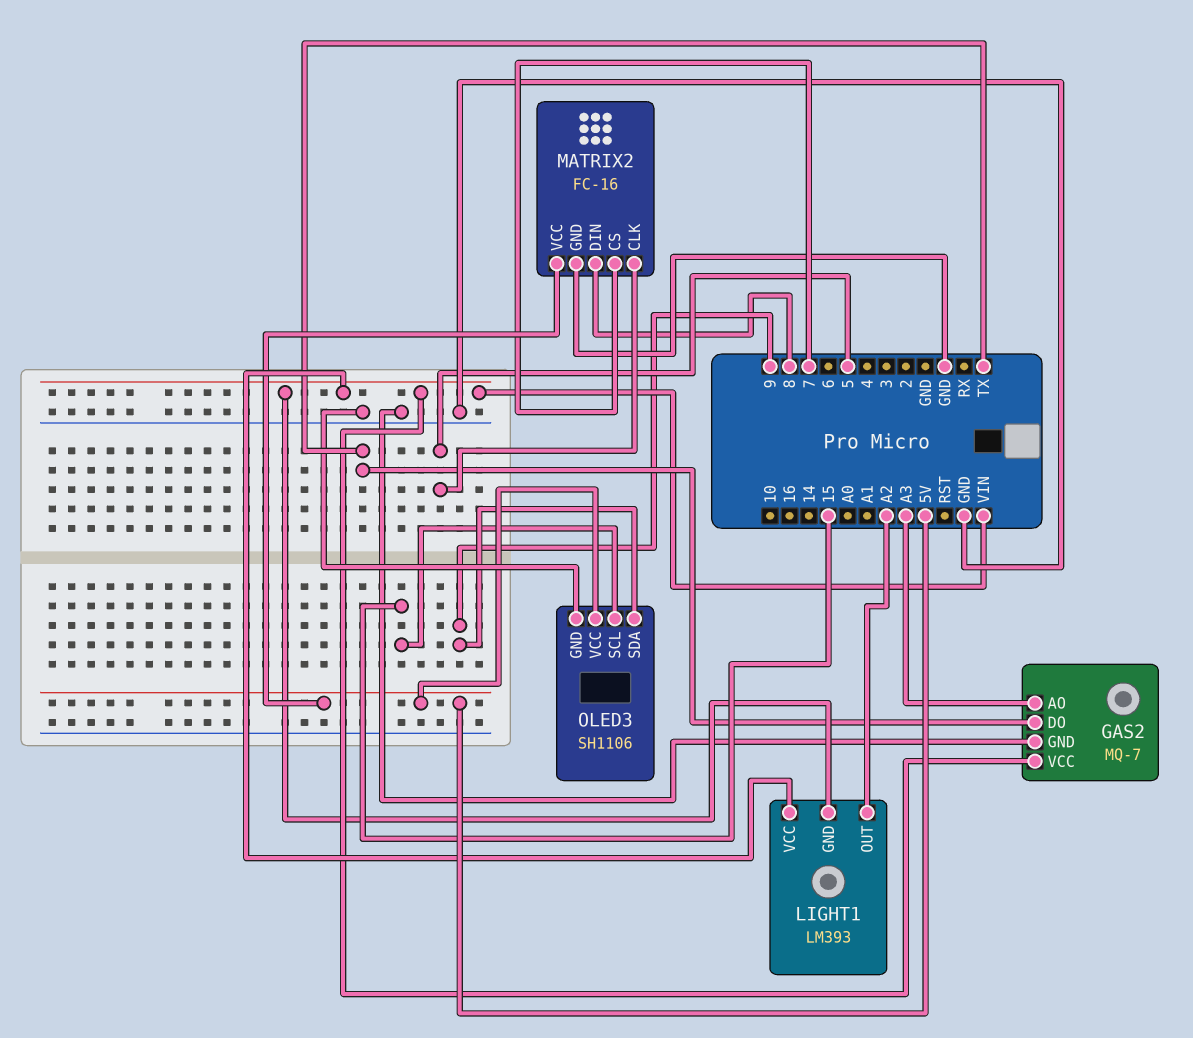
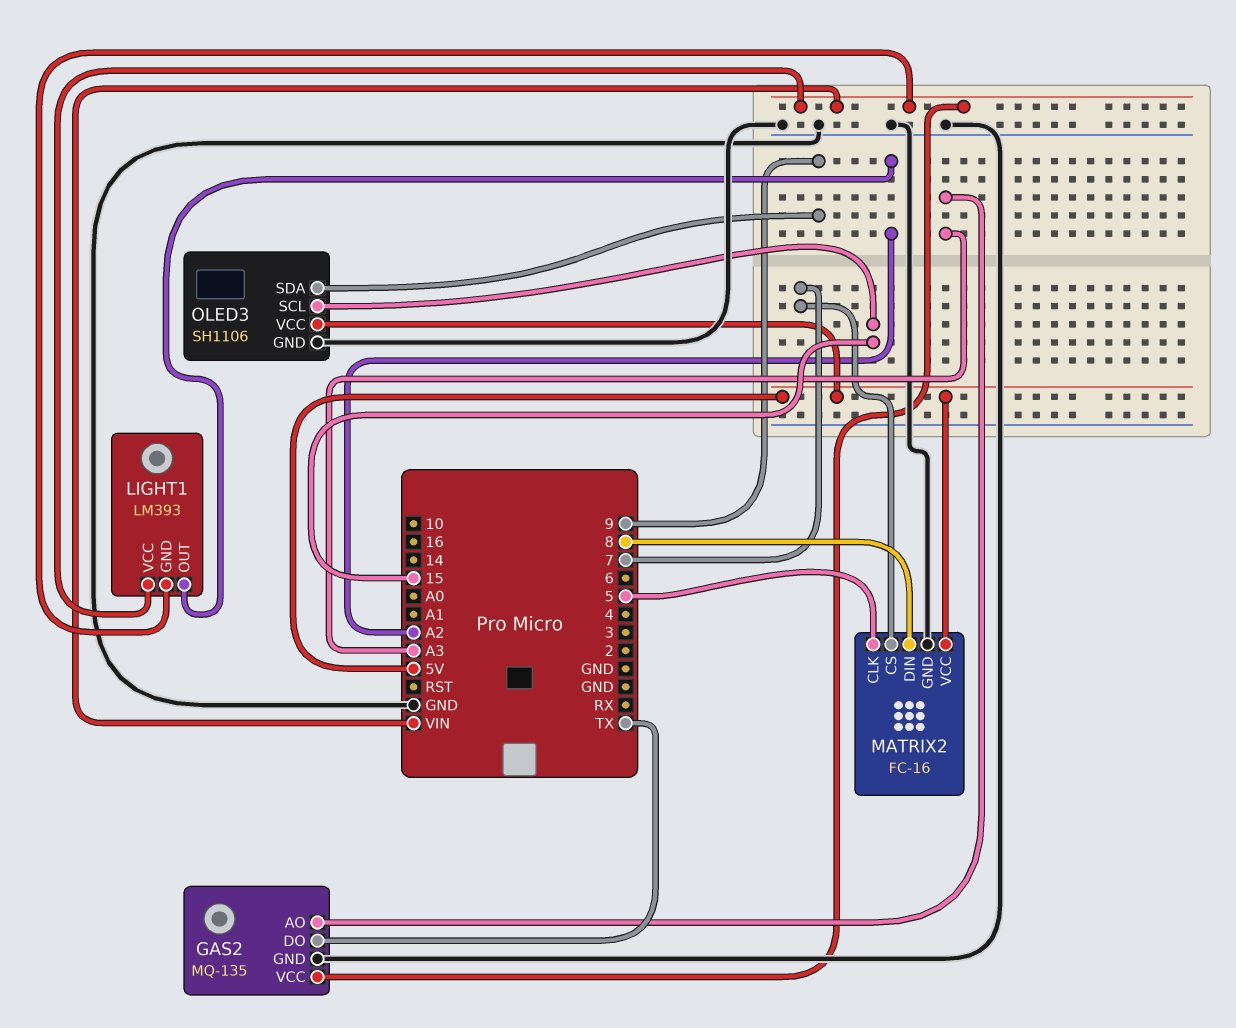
GAS2: MQ-7 -> MQ-135

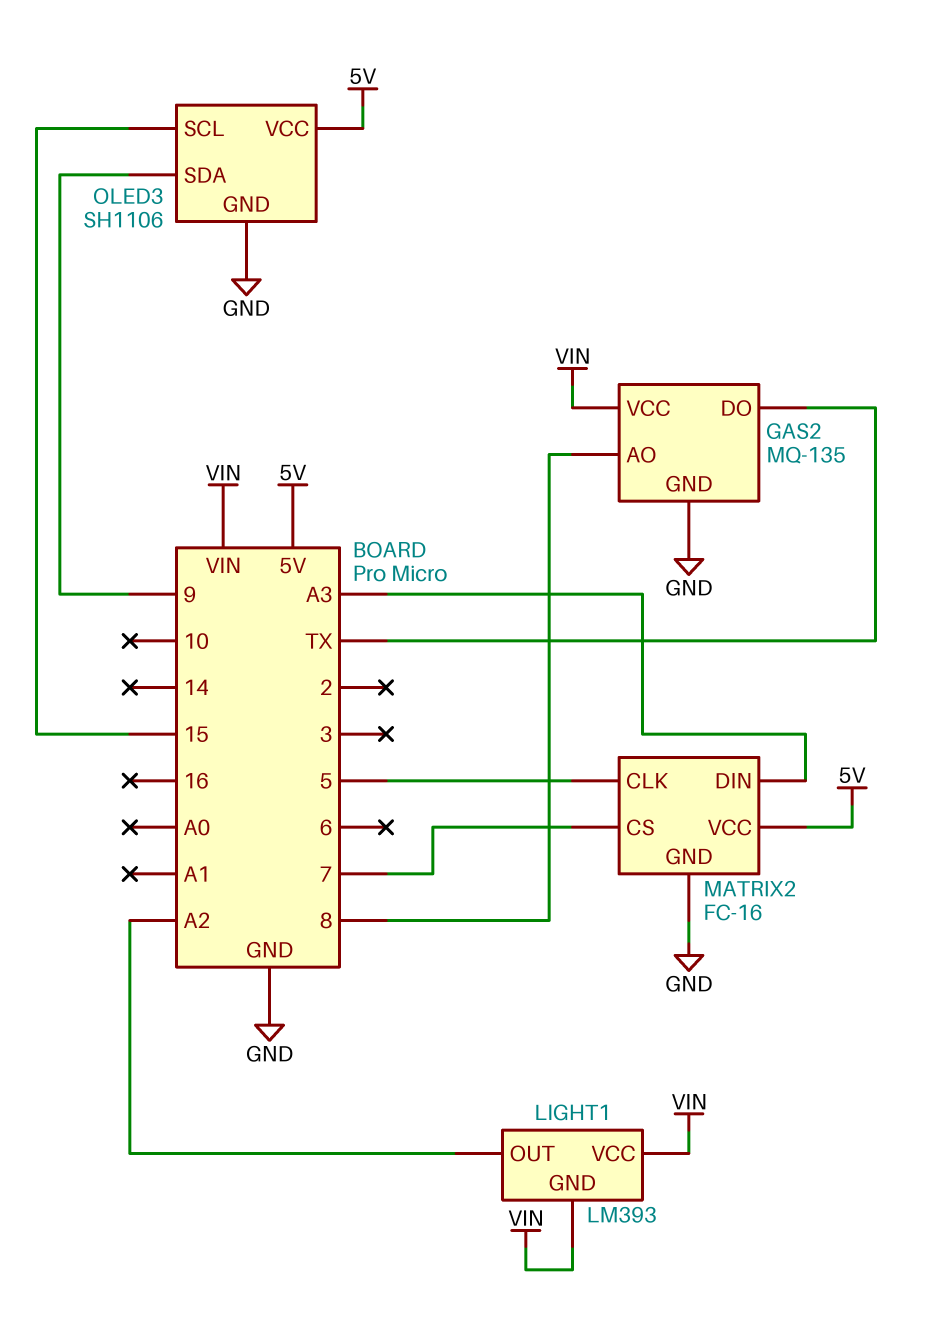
GAS2 pin AO: A3 -> 8
MATRIX2 pin DIN: 8 -> A3

